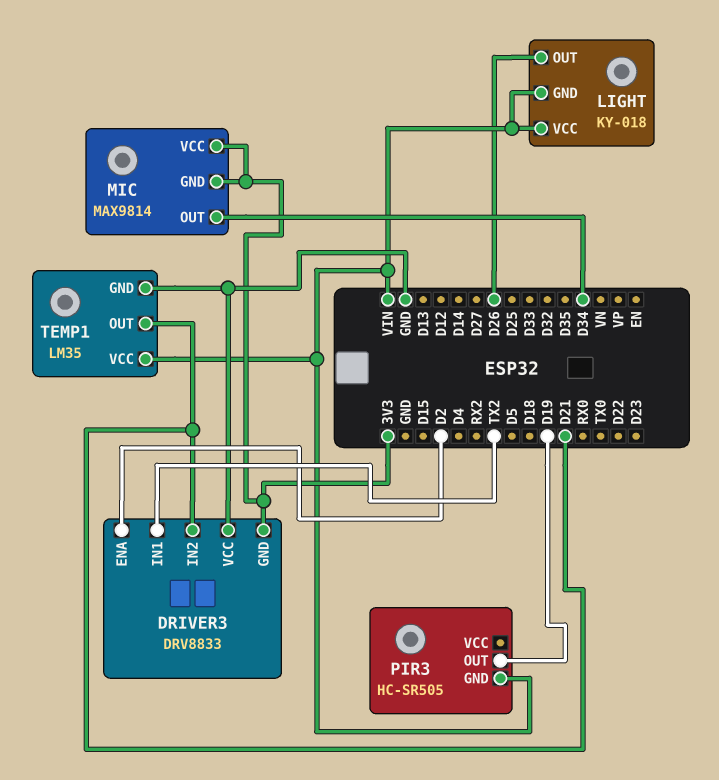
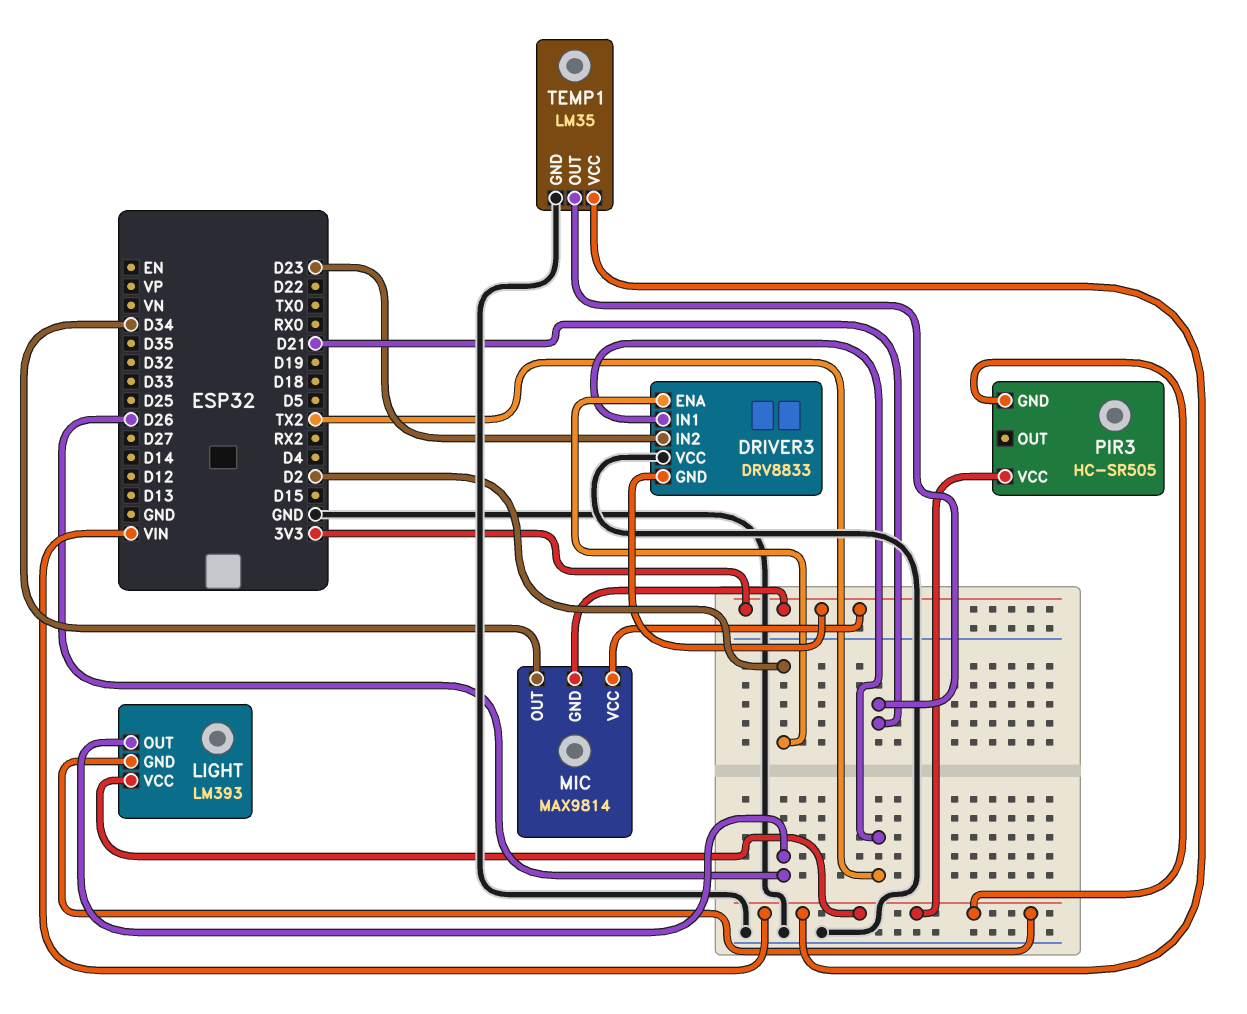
DRIVER3 pin IN2: D21 -> D23
LIGHT: KY-018 -> LM393
PIR3 pin OUT: D19 -> none
PIR3 pin VCC: none -> VIN

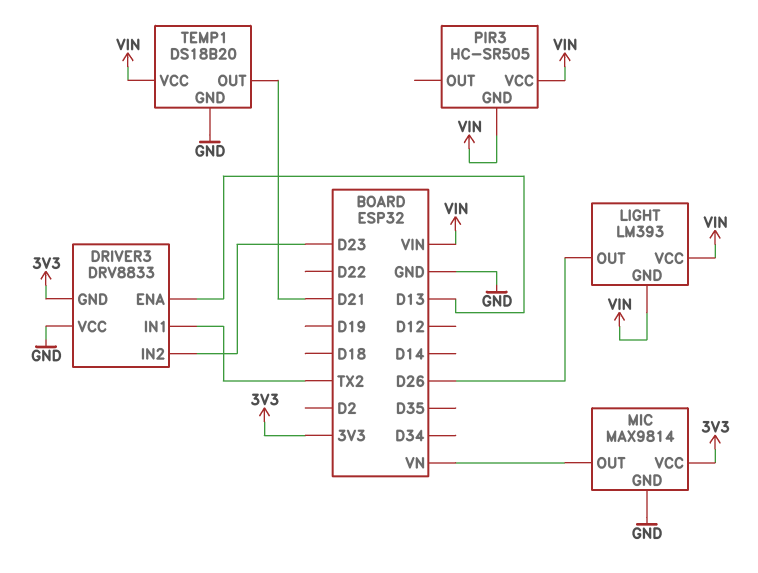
DRIVER3 pin ENA: D2 -> D13
MIC pin GND: 3V3 -> GND
MIC pin OUT: D34 -> VN
TEMP1: LM35 -> DS18B20

